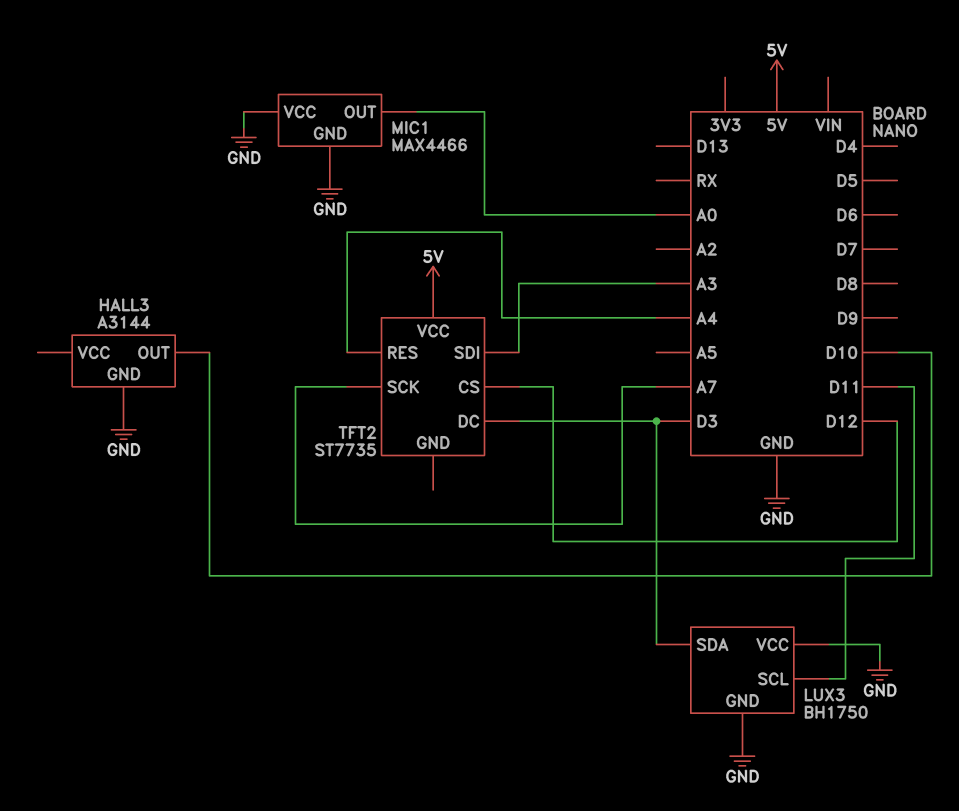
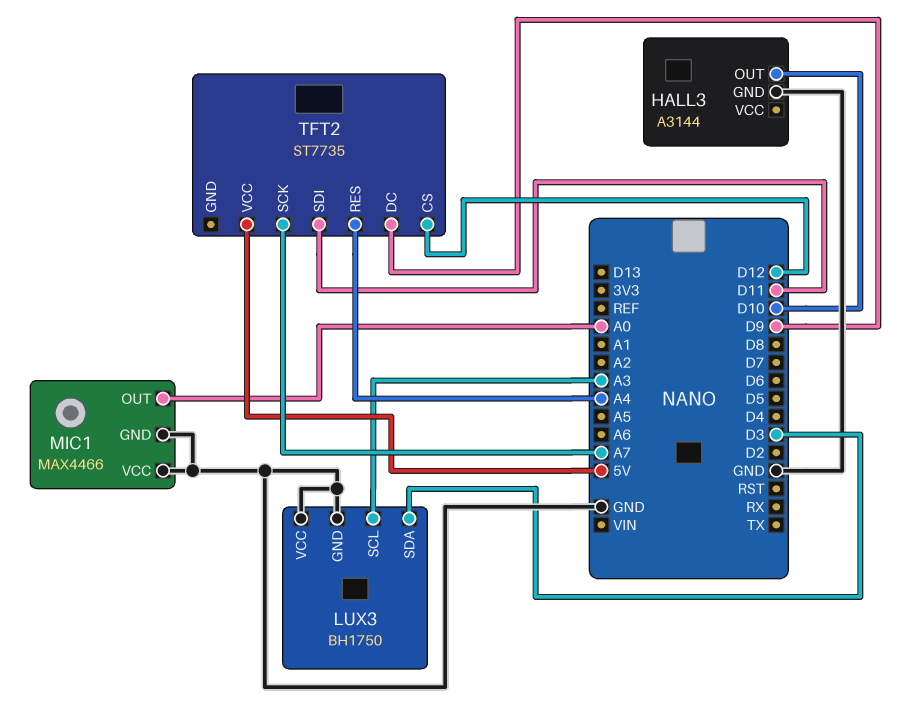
LUX3 pin SCL: D11 -> A3
TFT2 pin DC: D3 -> D9
TFT2 pin SDI: A3 -> D11

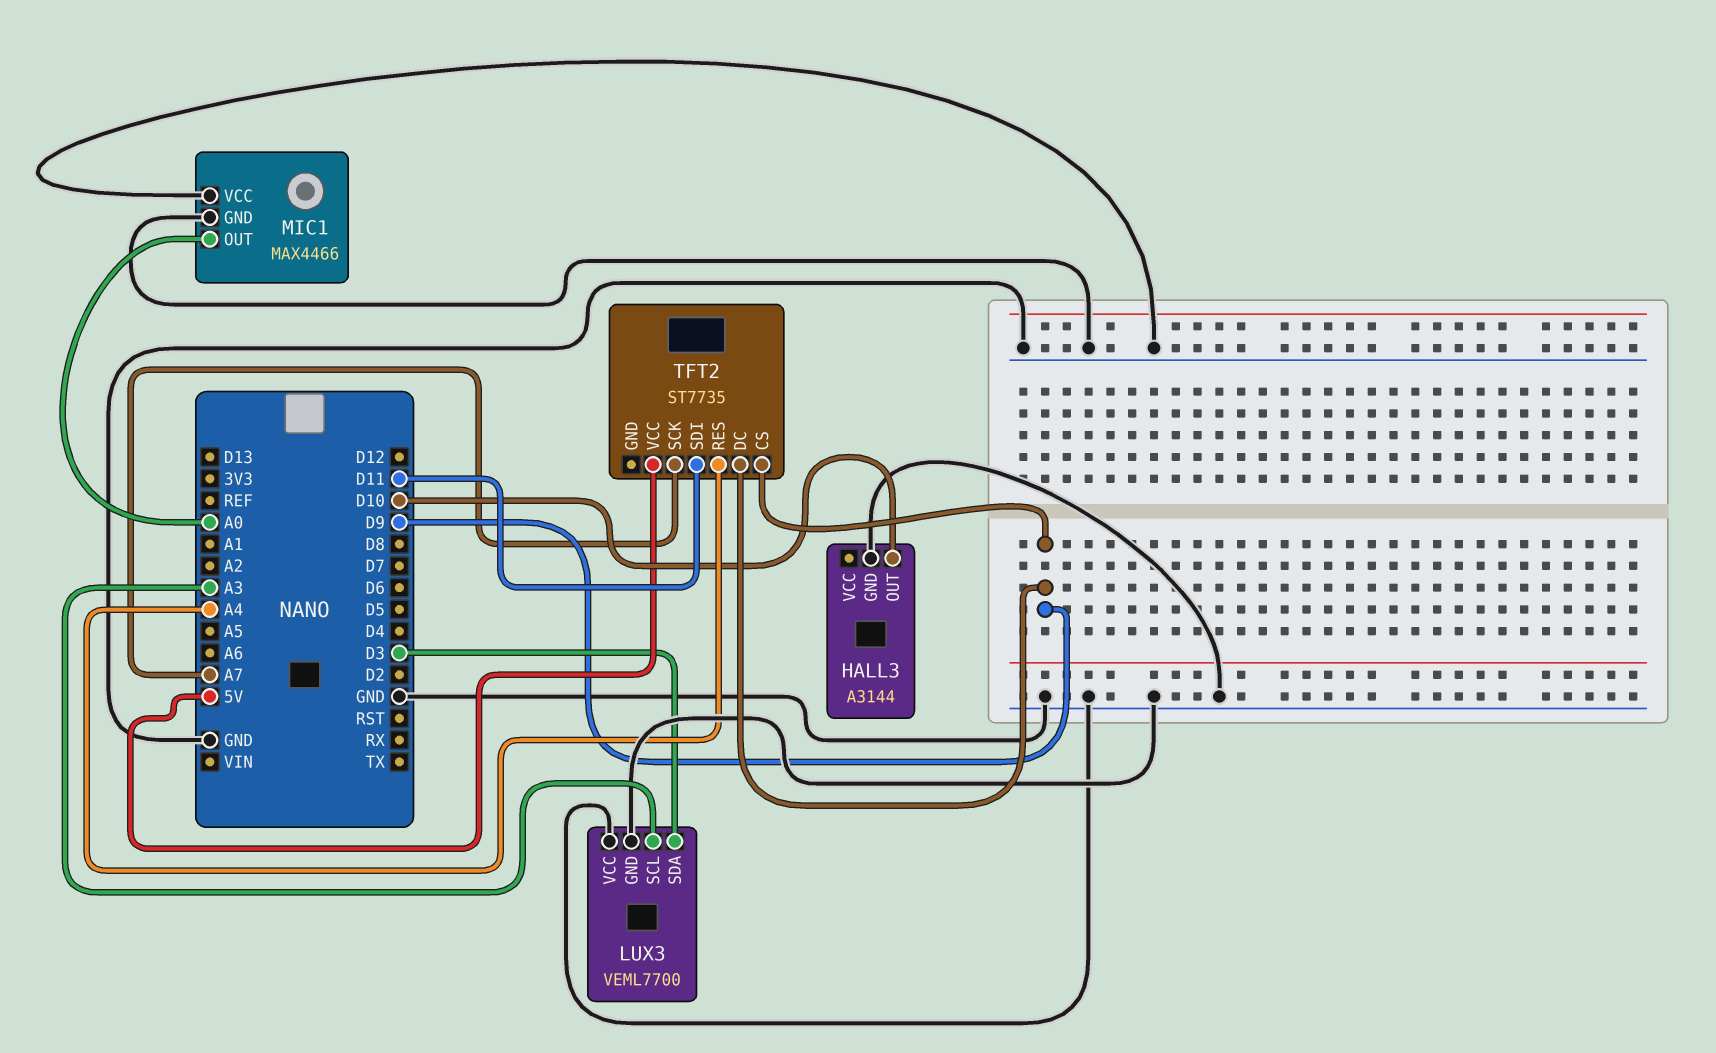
LUX3: BH1750 -> VEML7700
TFT2 pin CS: D12 -> D9

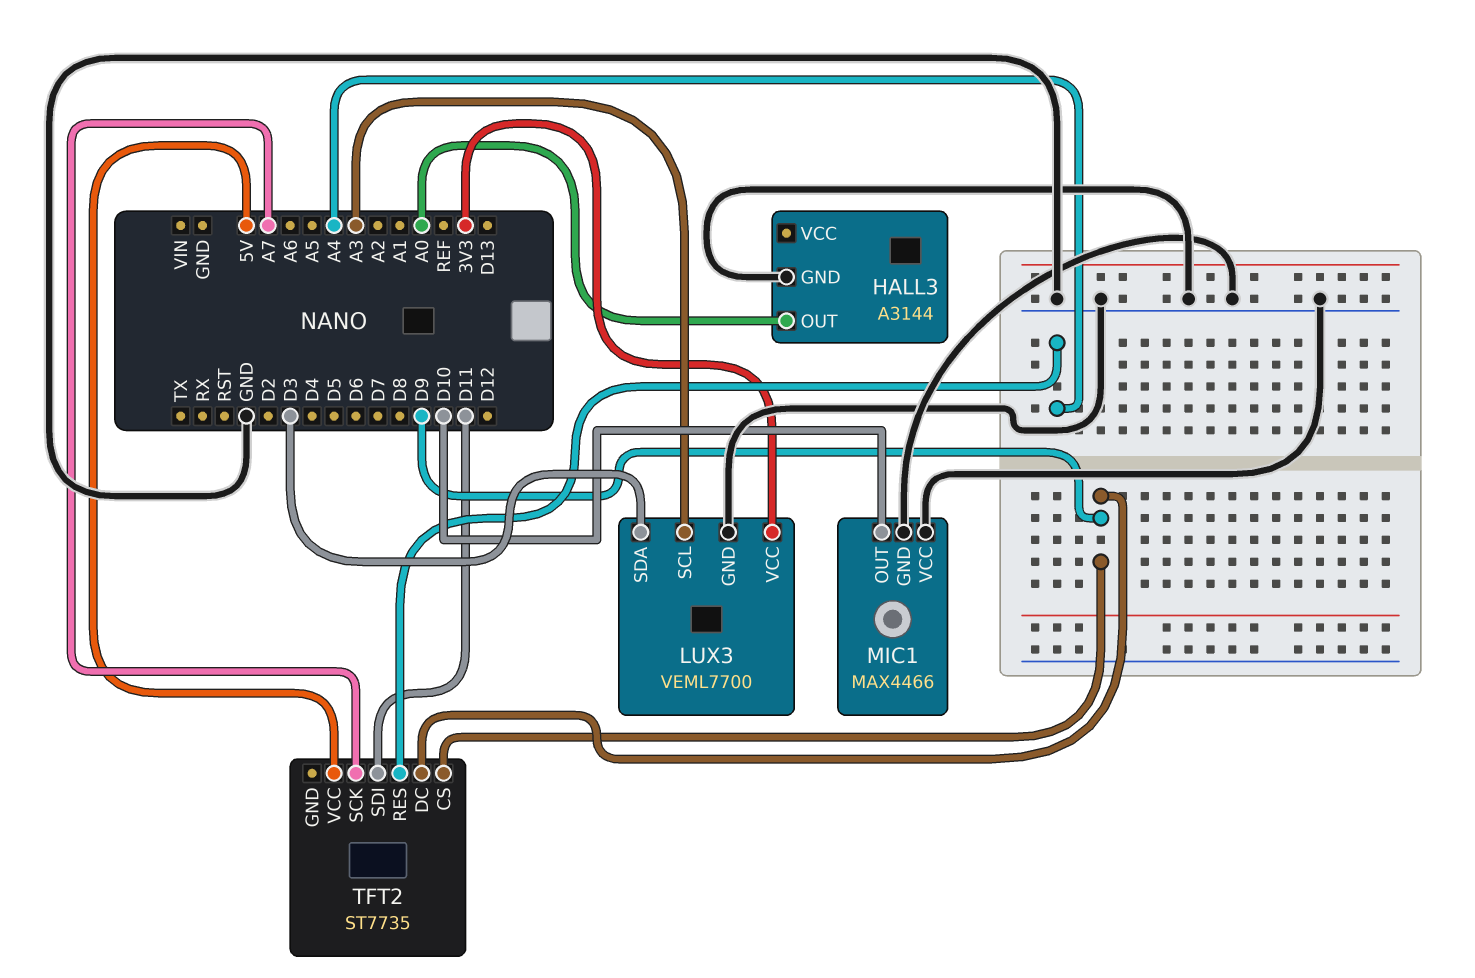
HALL3 pin OUT: D10 -> A0
LUX3 pin VCC: GND -> 3V3
MIC1 pin OUT: A0 -> D10

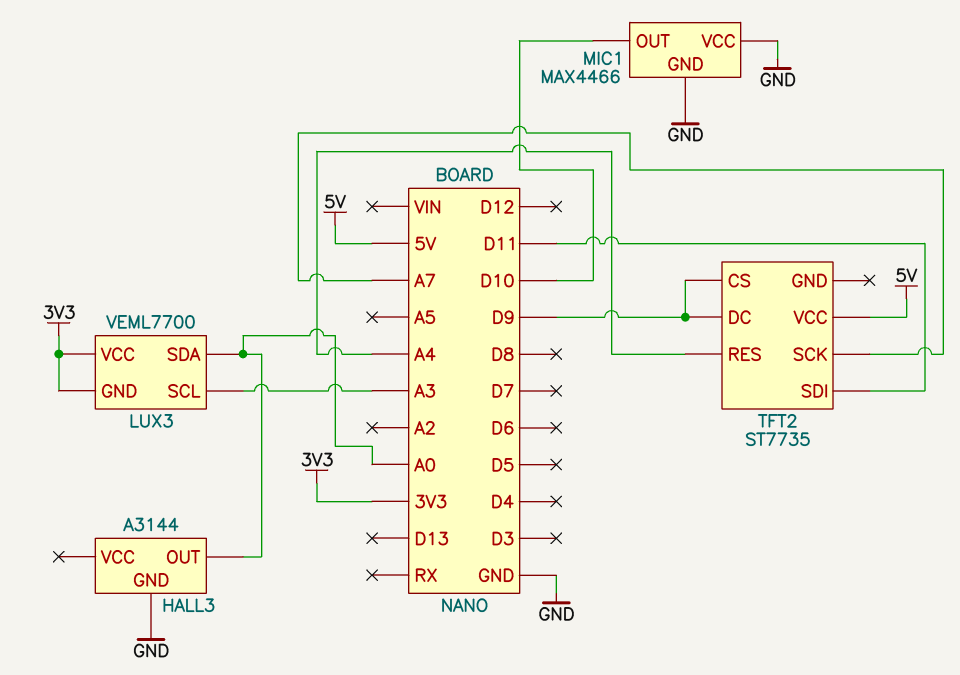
LUX3 pin GND: GND -> 3V3
LUX3 pin SDA: D3 -> A0

